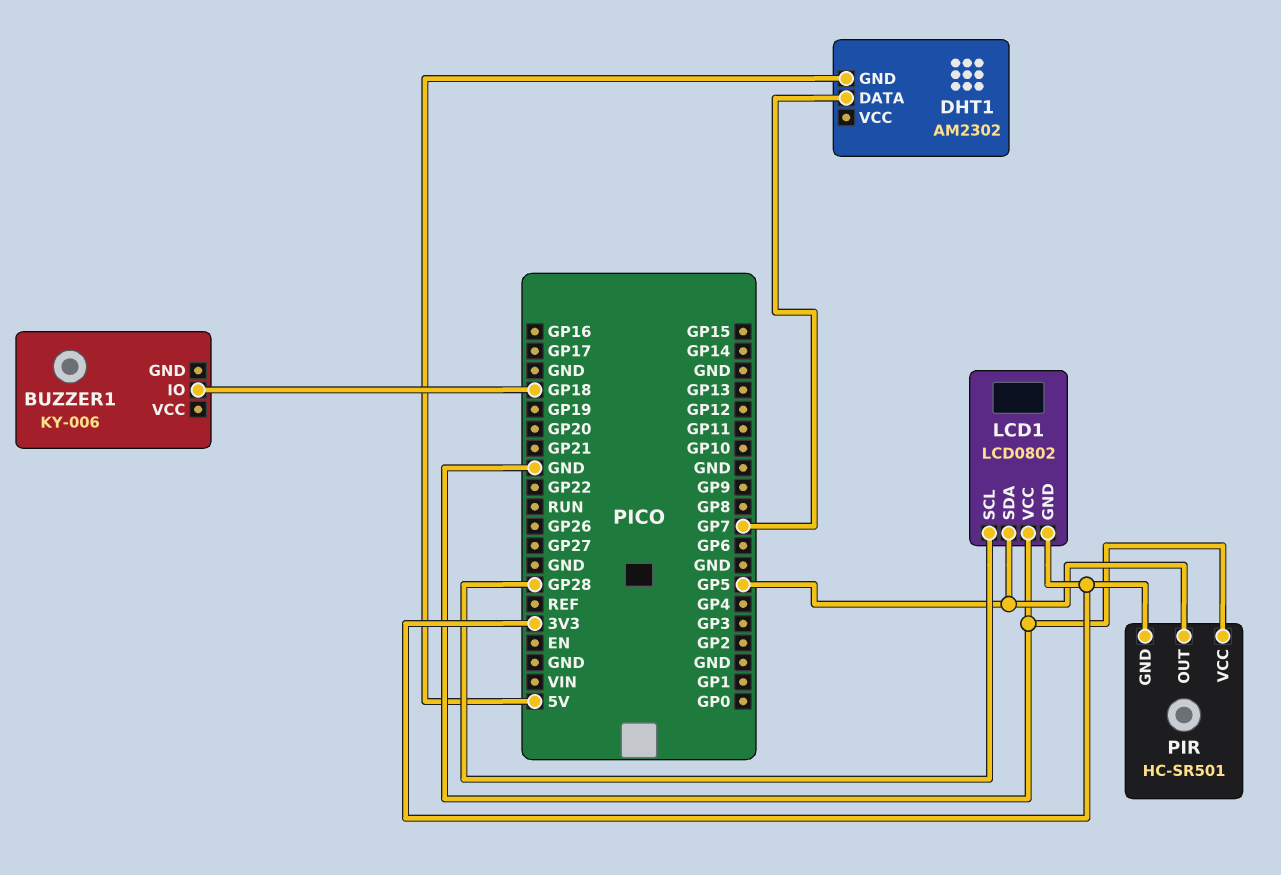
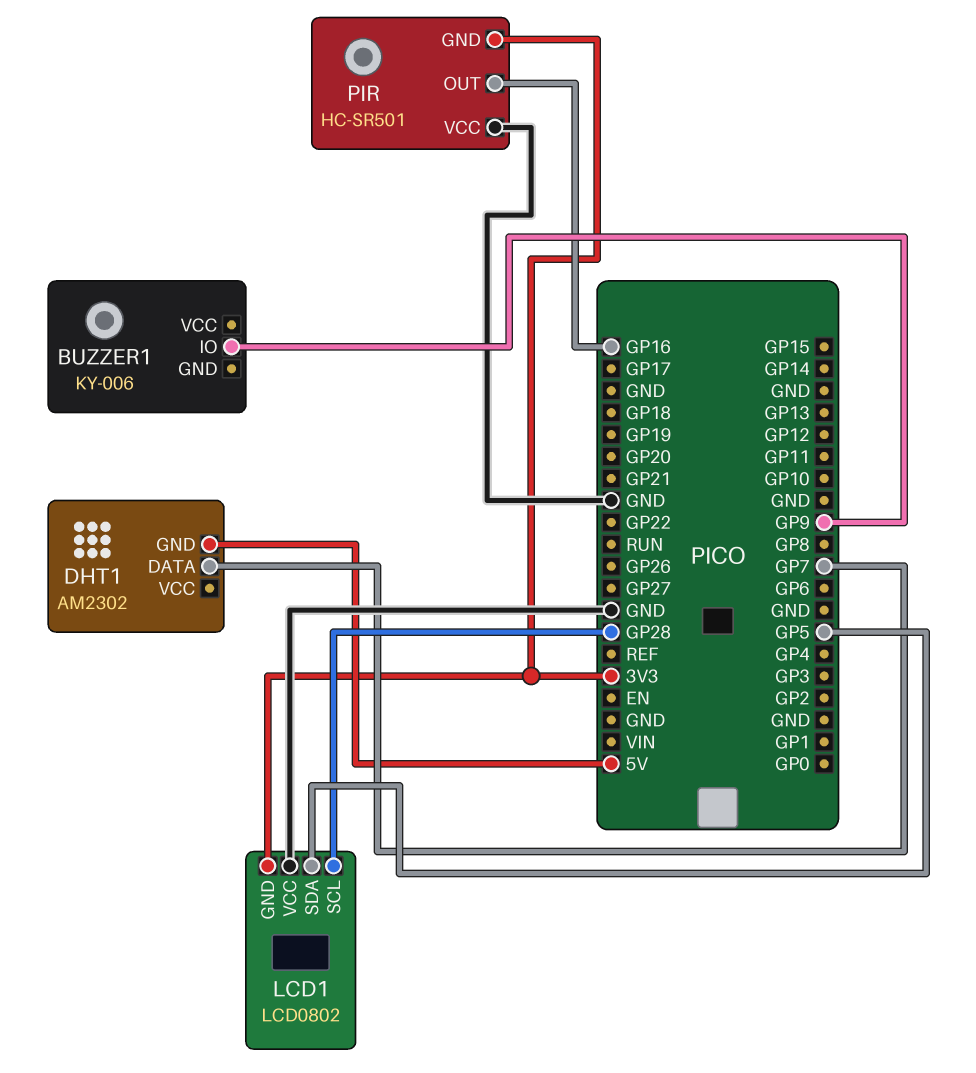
BUZZER1 pin IO: GP18 -> GP9
PIR pin OUT: GP5 -> GP16

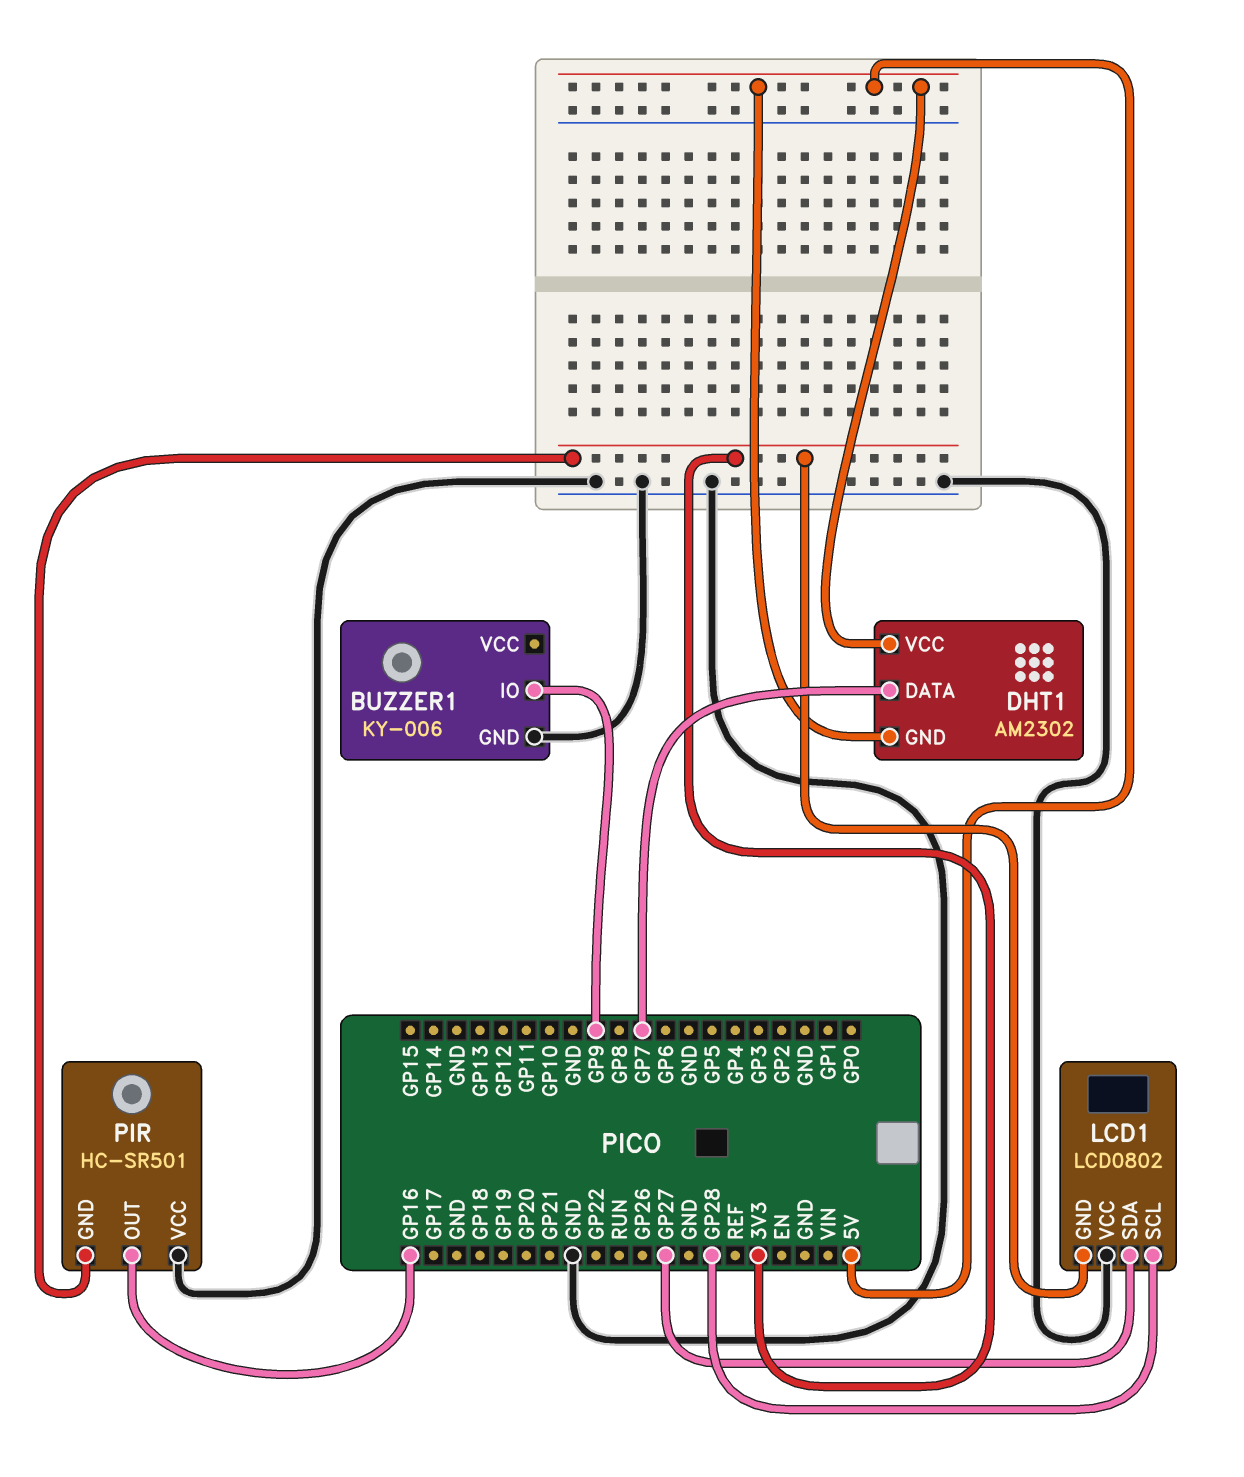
BUZZER1 pin GND: none -> GND
DHT1 pin VCC: none -> 5V
LCD1 pin SDA: GP5 -> GP27

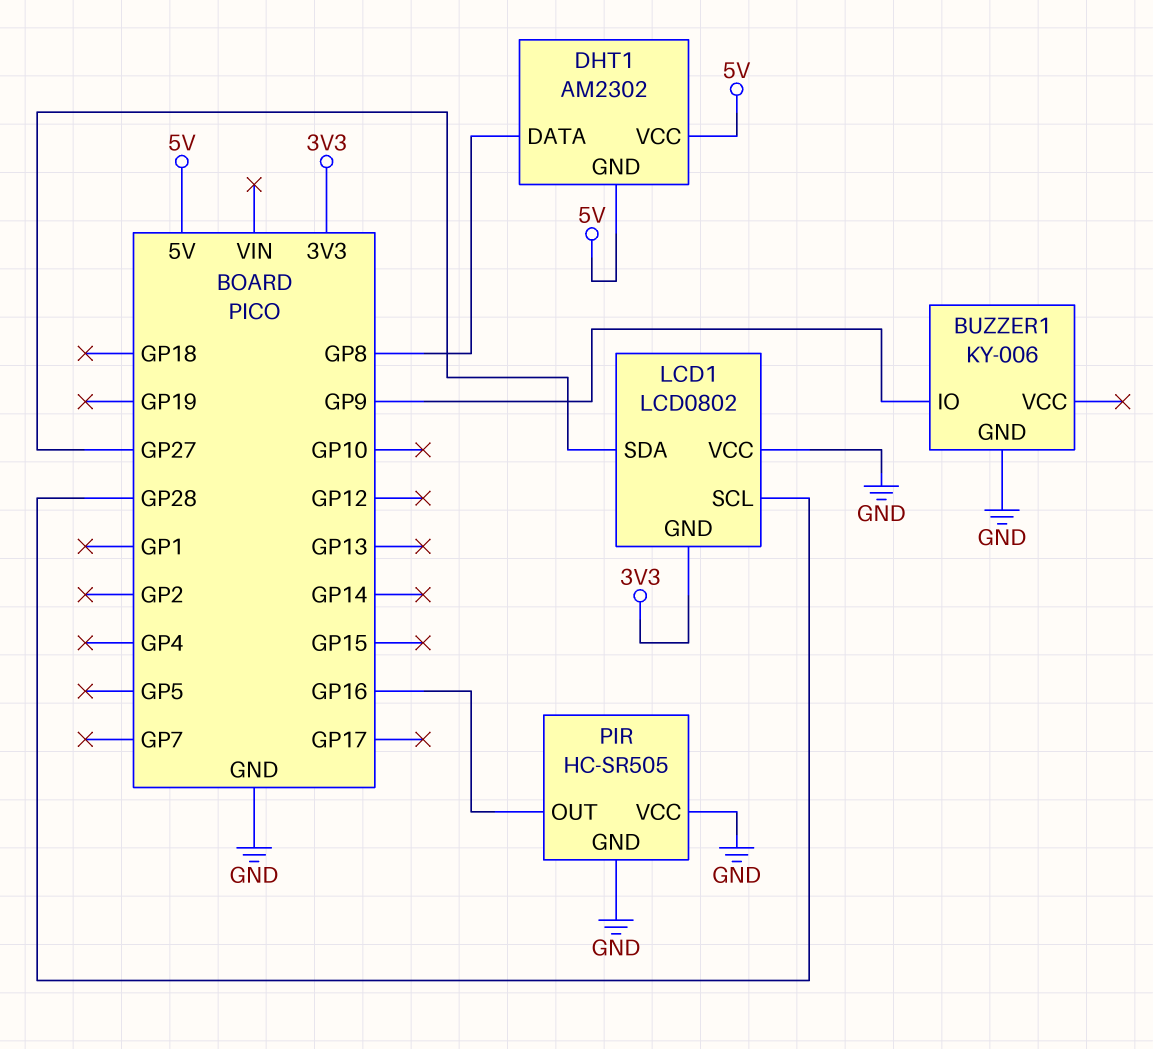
DHT1 pin DATA: GP7 -> GP8
PIR: HC-SR501 -> HC-SR505
PIR pin GND: 3V3 -> GND

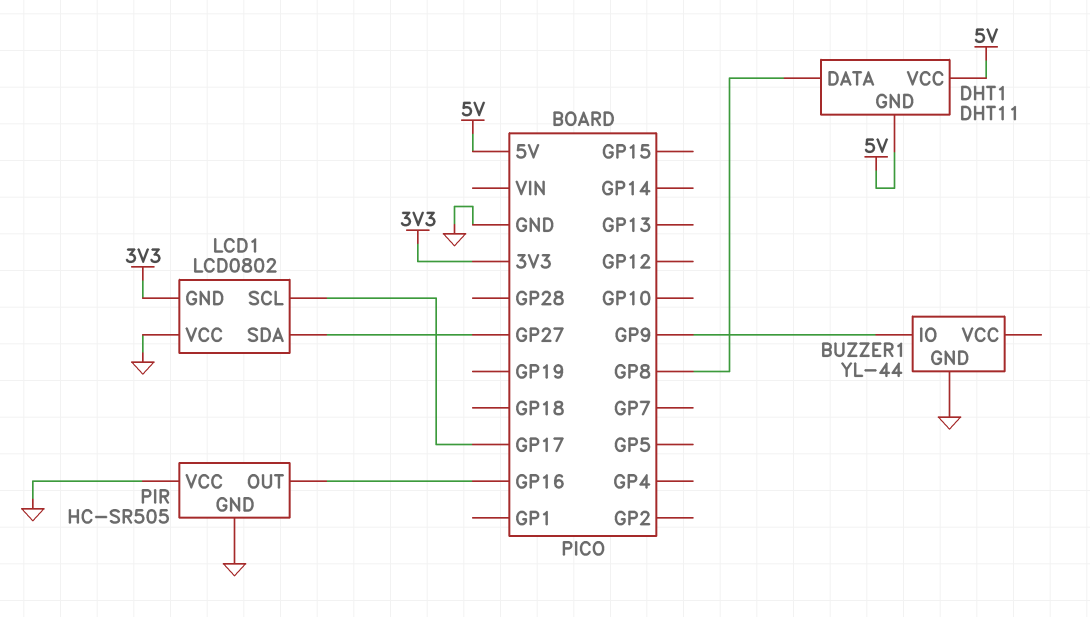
BUZZER1: KY-006 -> YL-44
DHT1: AM2302 -> DHT11
LCD1 pin SCL: GP28 -> GP17

